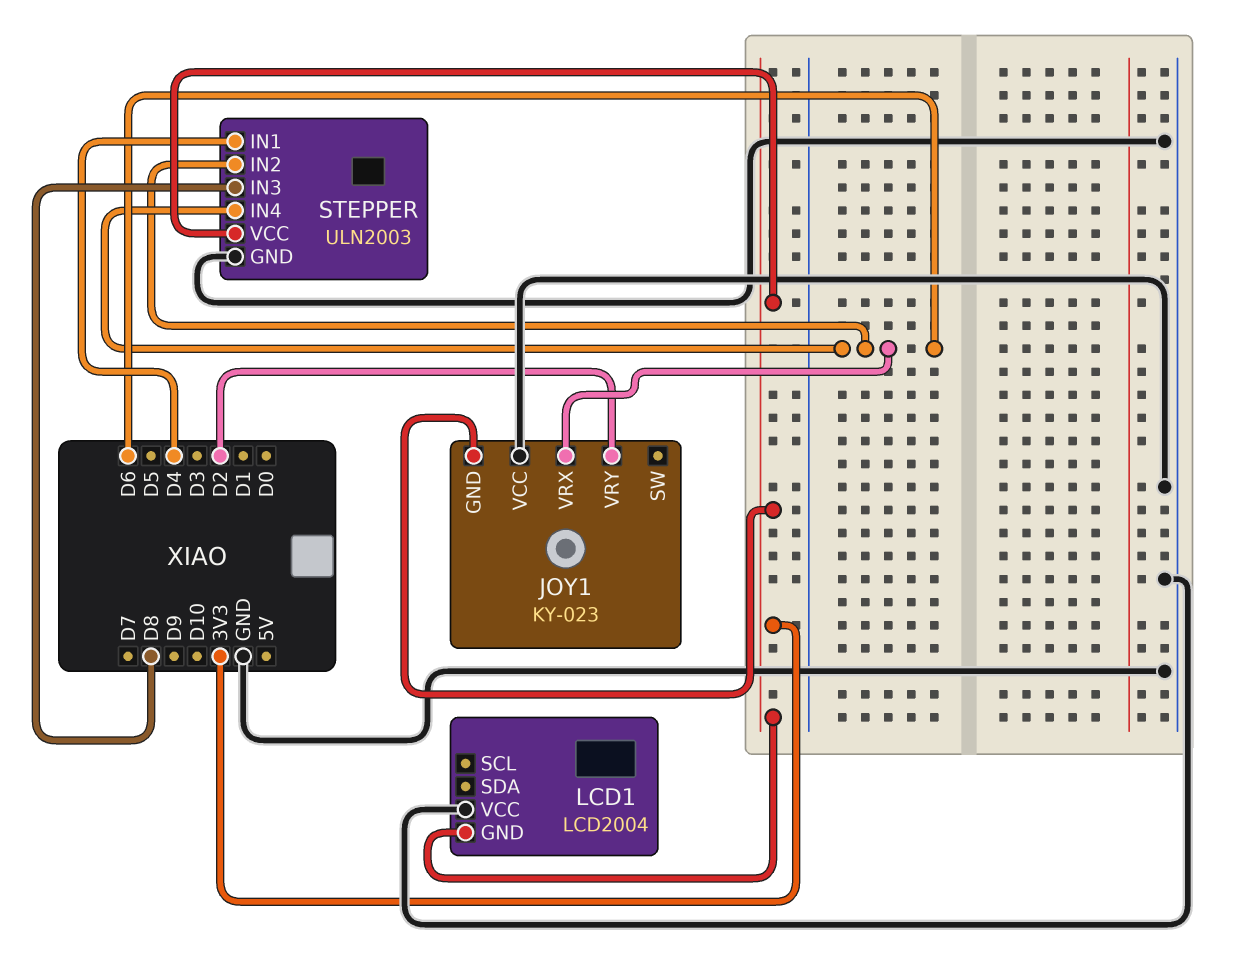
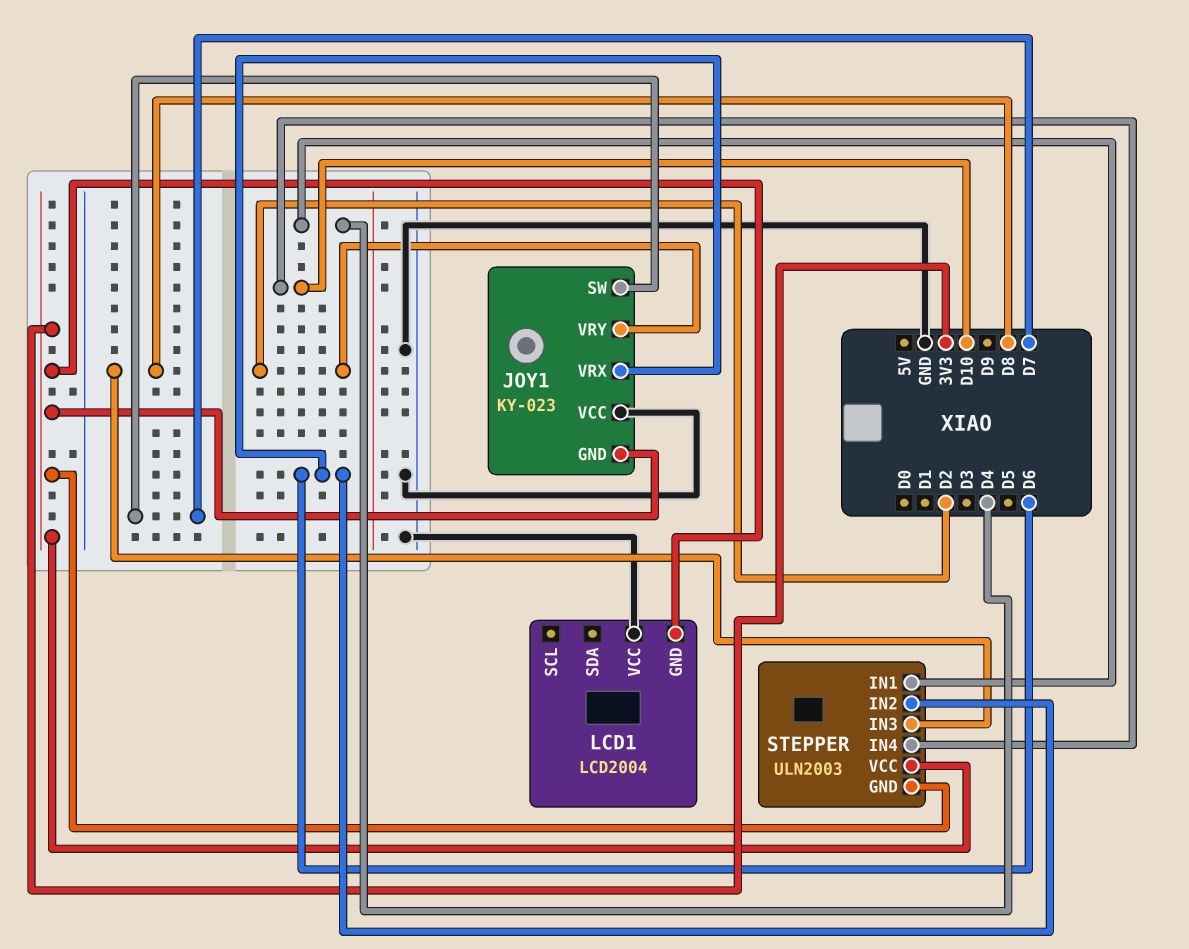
JOY1 pin SW: none -> D7
STEPPER pin GND: GND -> 3V3
STEPPER pin IN4: D6 -> D10

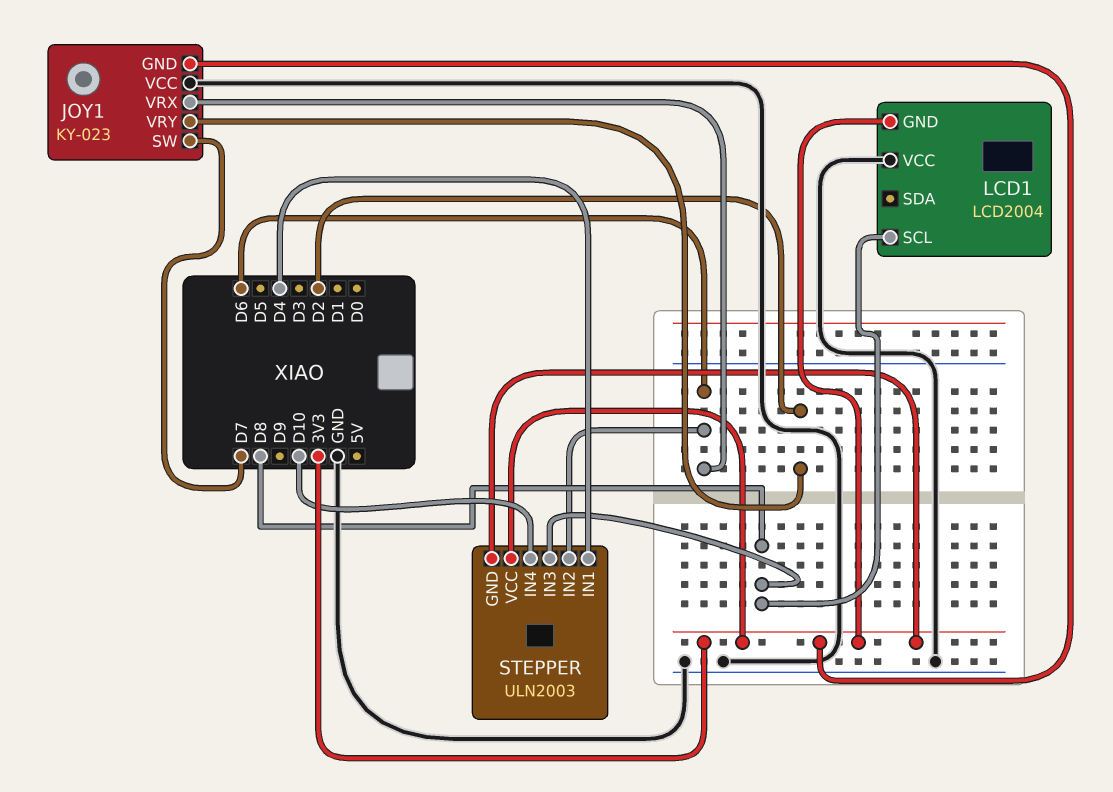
LCD1 pin SCL: none -> D8

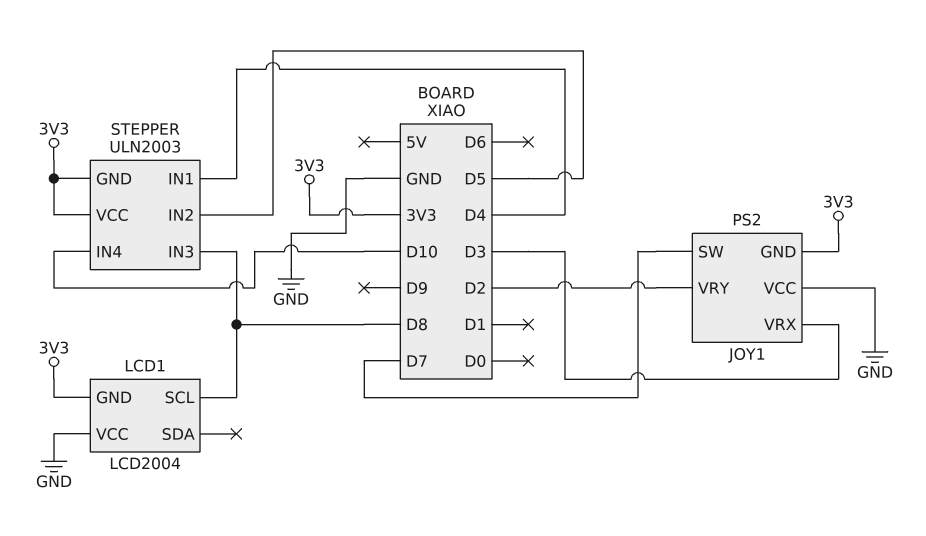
JOY1: KY-023 -> PS2
JOY1 pin VRX: D6 -> D3
STEPPER pin IN2: D6 -> D5

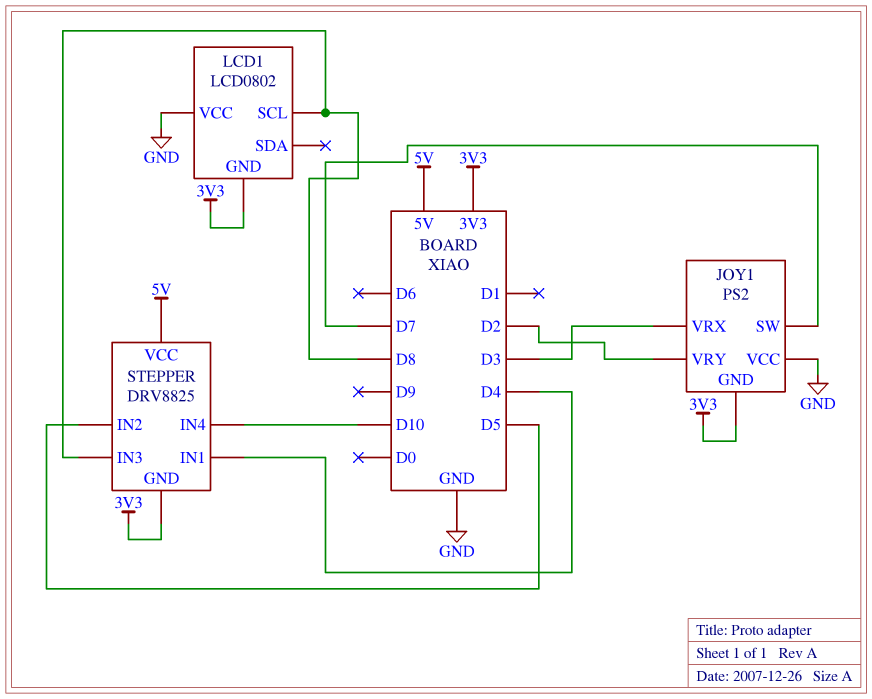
LCD1: LCD2004 -> LCD0802
STEPPER: ULN2003 -> DRV8825
STEPPER pin VCC: 3V3 -> 5V

